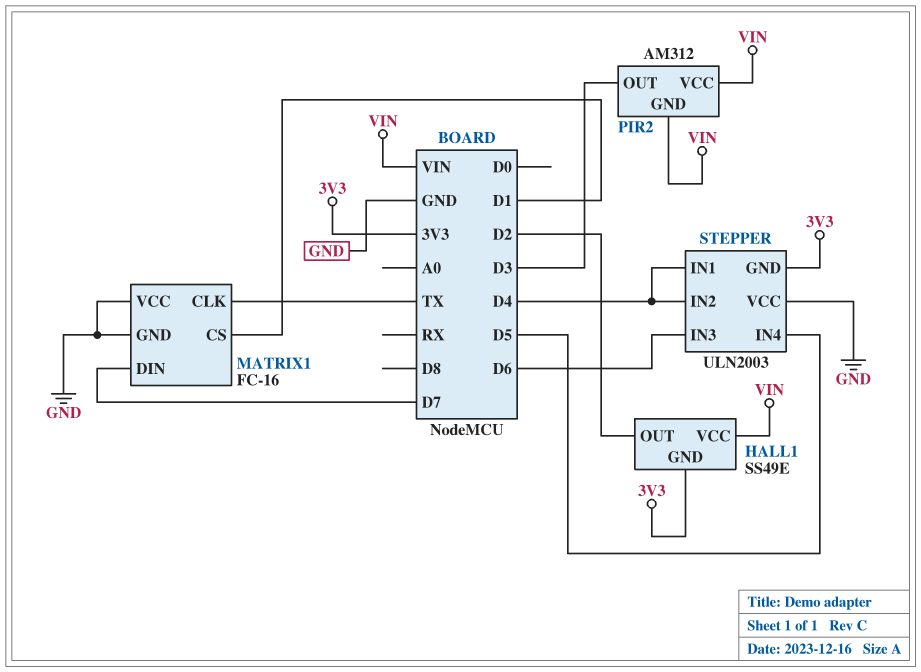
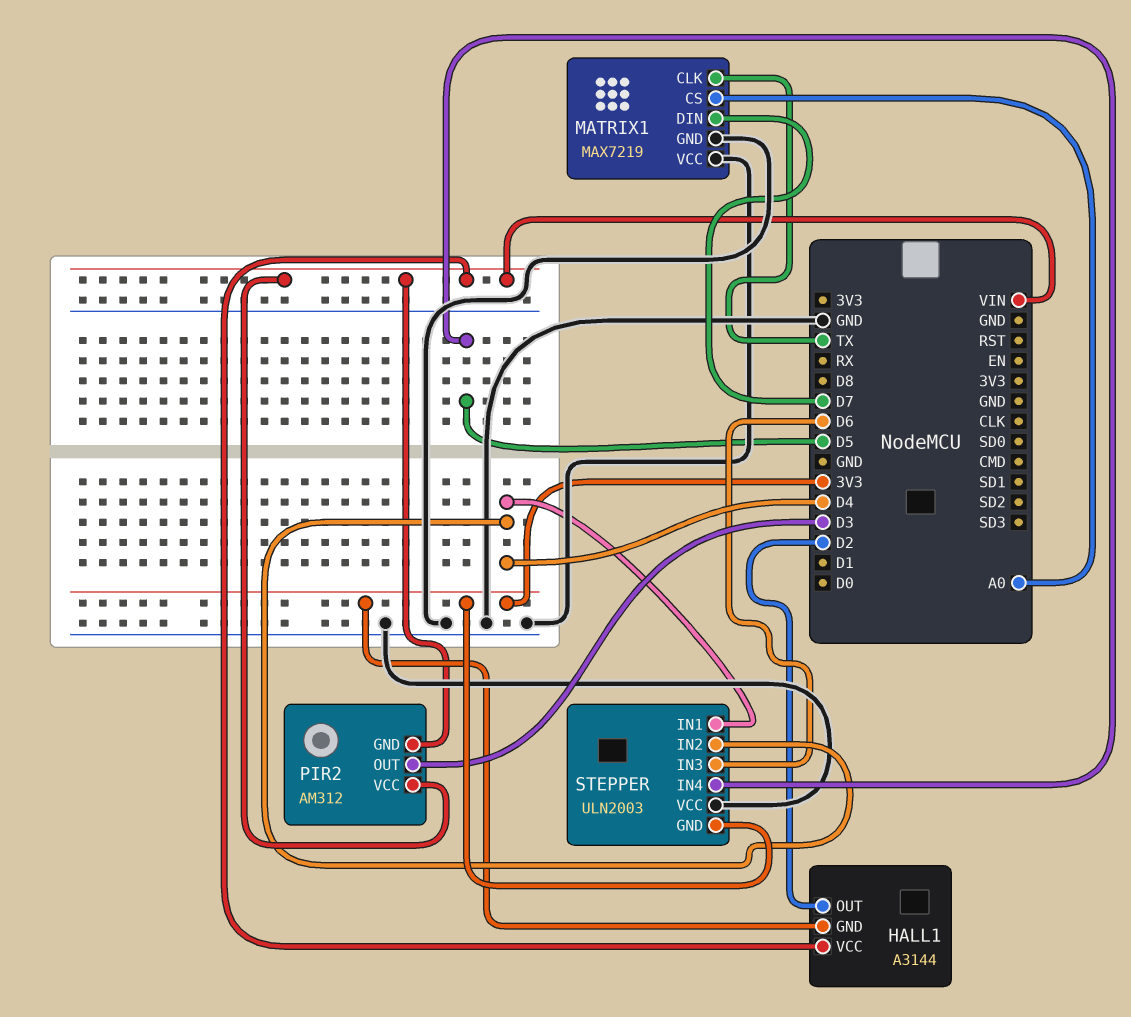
HALL1: SS49E -> A3144
MATRIX1: FC-16 -> MAX7219
MATRIX1 pin CS: D1 -> A0

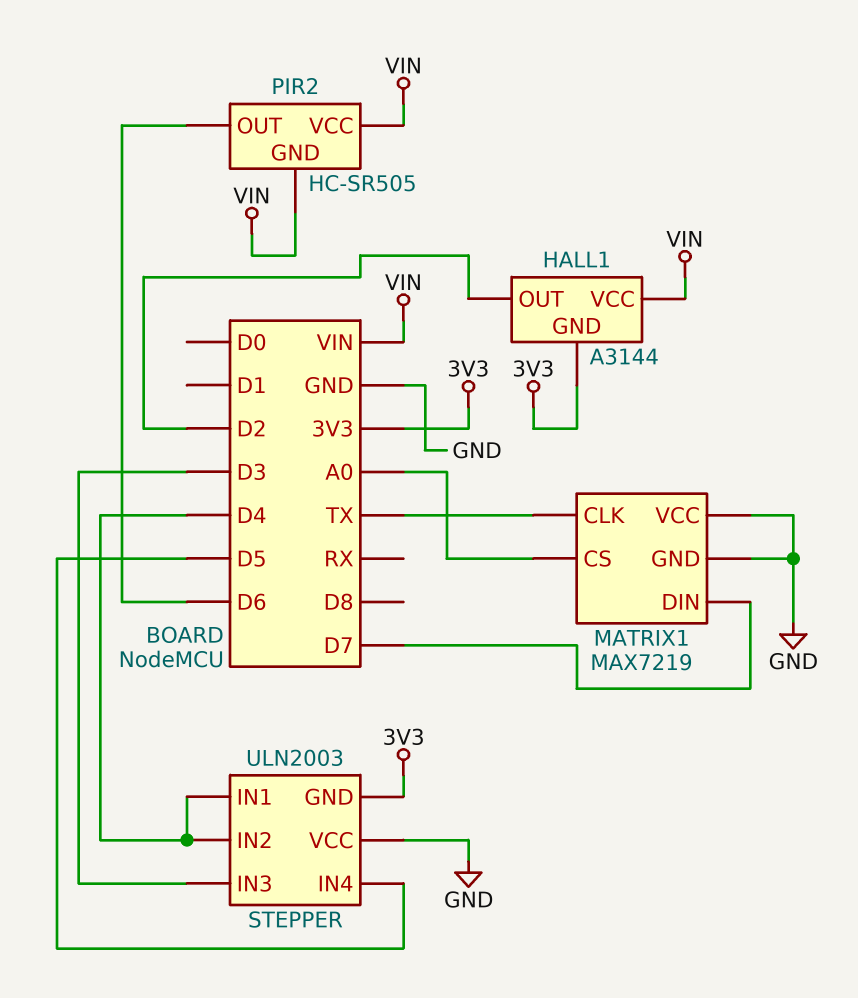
PIR2: AM312 -> HC-SR505
PIR2 pin OUT: D3 -> D6
STEPPER pin IN3: D6 -> D3

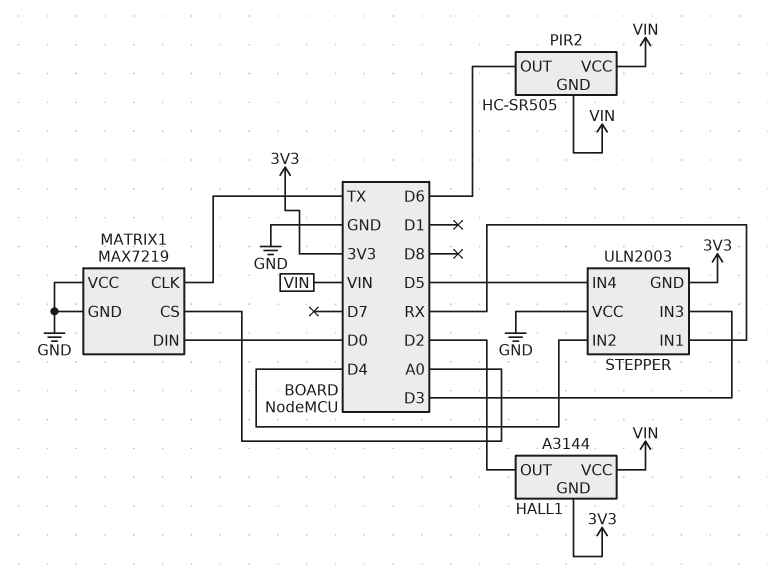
MATRIX1 pin DIN: D7 -> D0
STEPPER pin IN1: D4 -> RX

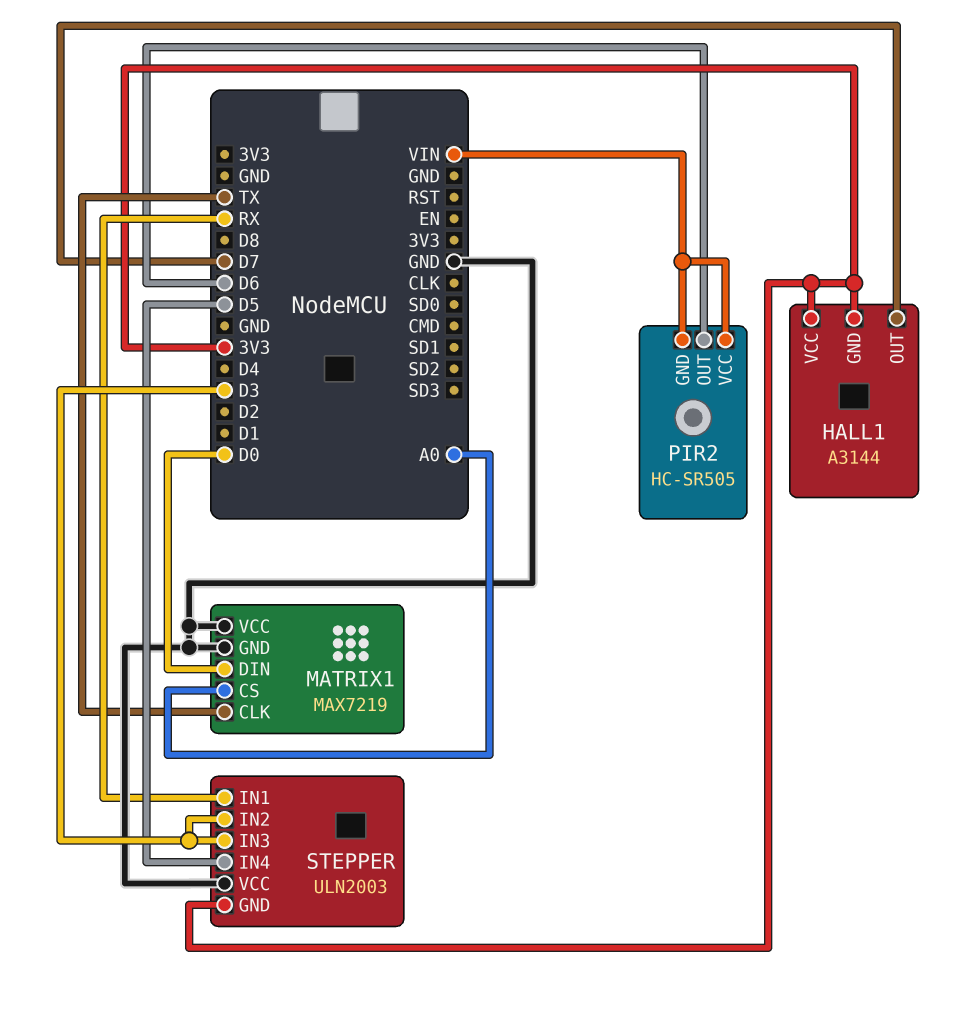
HALL1 pin OUT: D2 -> D7
HALL1 pin VCC: VIN -> 3V3
STEPPER pin IN2: D4 -> D3

